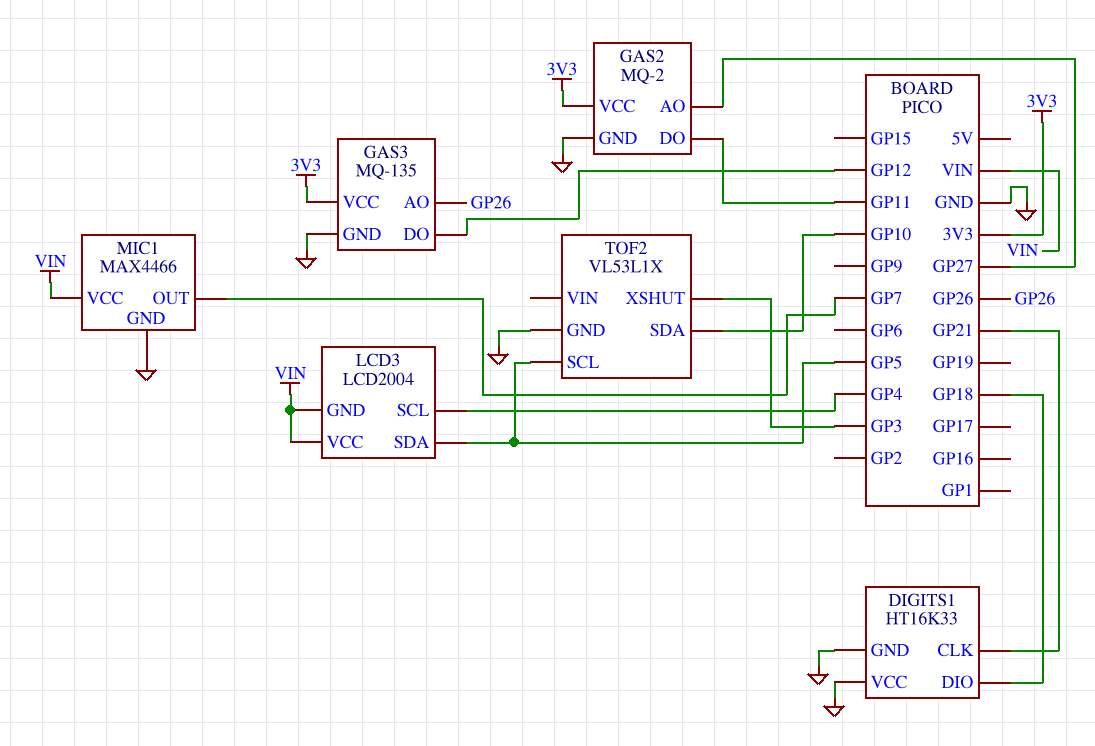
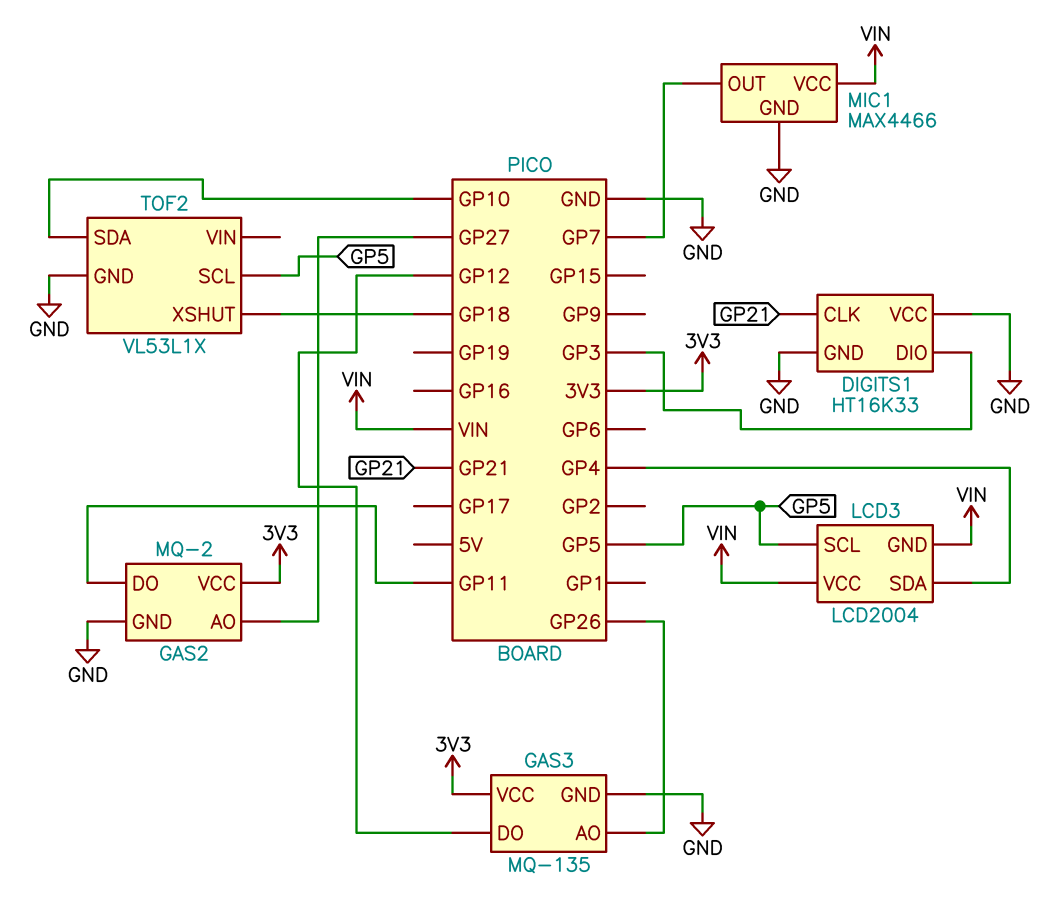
DIGITS1 pin DIO: GP18 -> GP3
LCD3 pin SCL: GP4 -> GP5
LCD3 pin SDA: GP5 -> GP4
TOF2 pin XSHUT: GP3 -> GP18

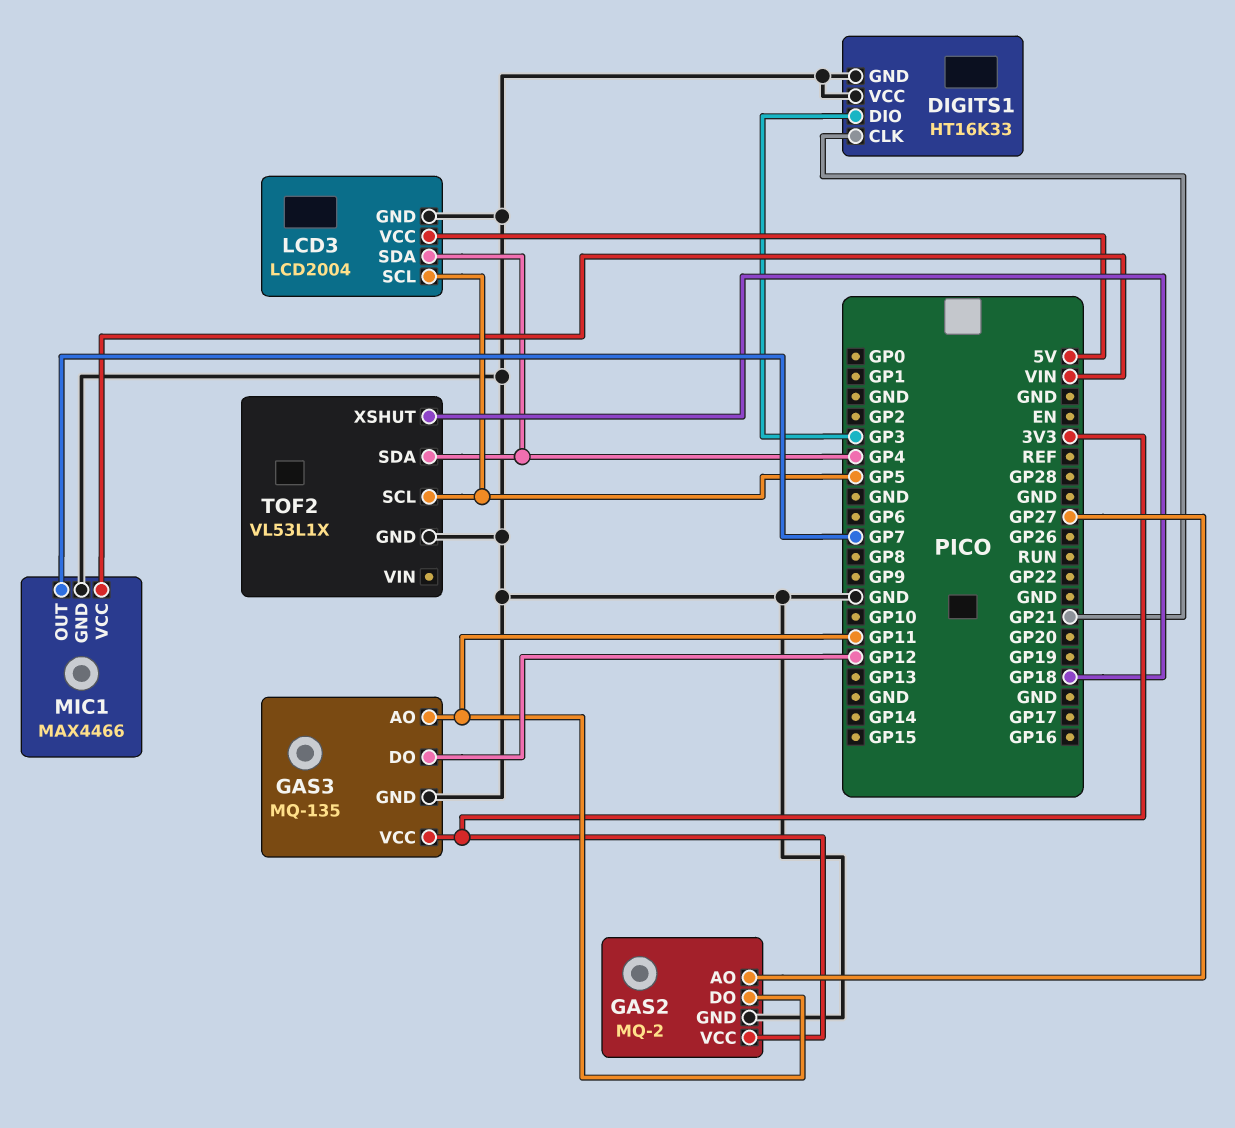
GAS3 pin AO: GP26 -> GP11
LCD3 pin GND: VIN -> GND
LCD3 pin VCC: VIN -> 5V
TOF2 pin SDA: GP10 -> GP4

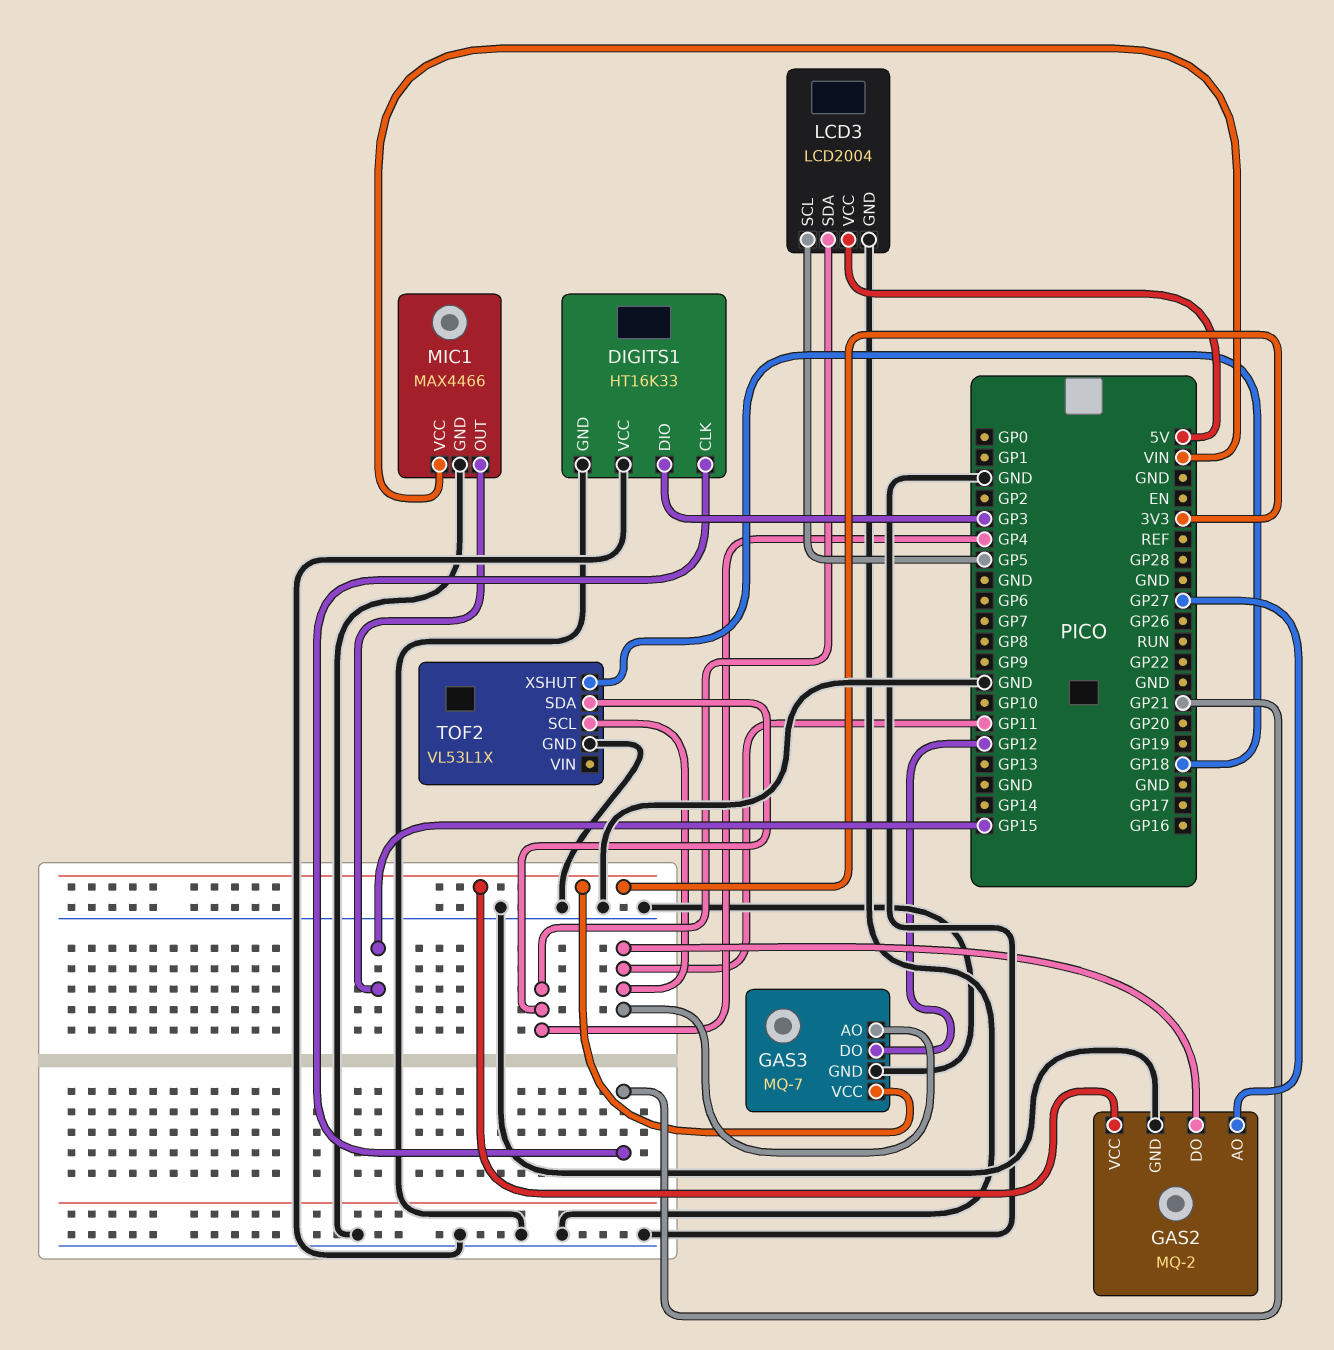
GAS3: MQ-135 -> MQ-7
MIC1 pin OUT: GP7 -> GP15
TOF2 pin SCL: GP5 -> GP11

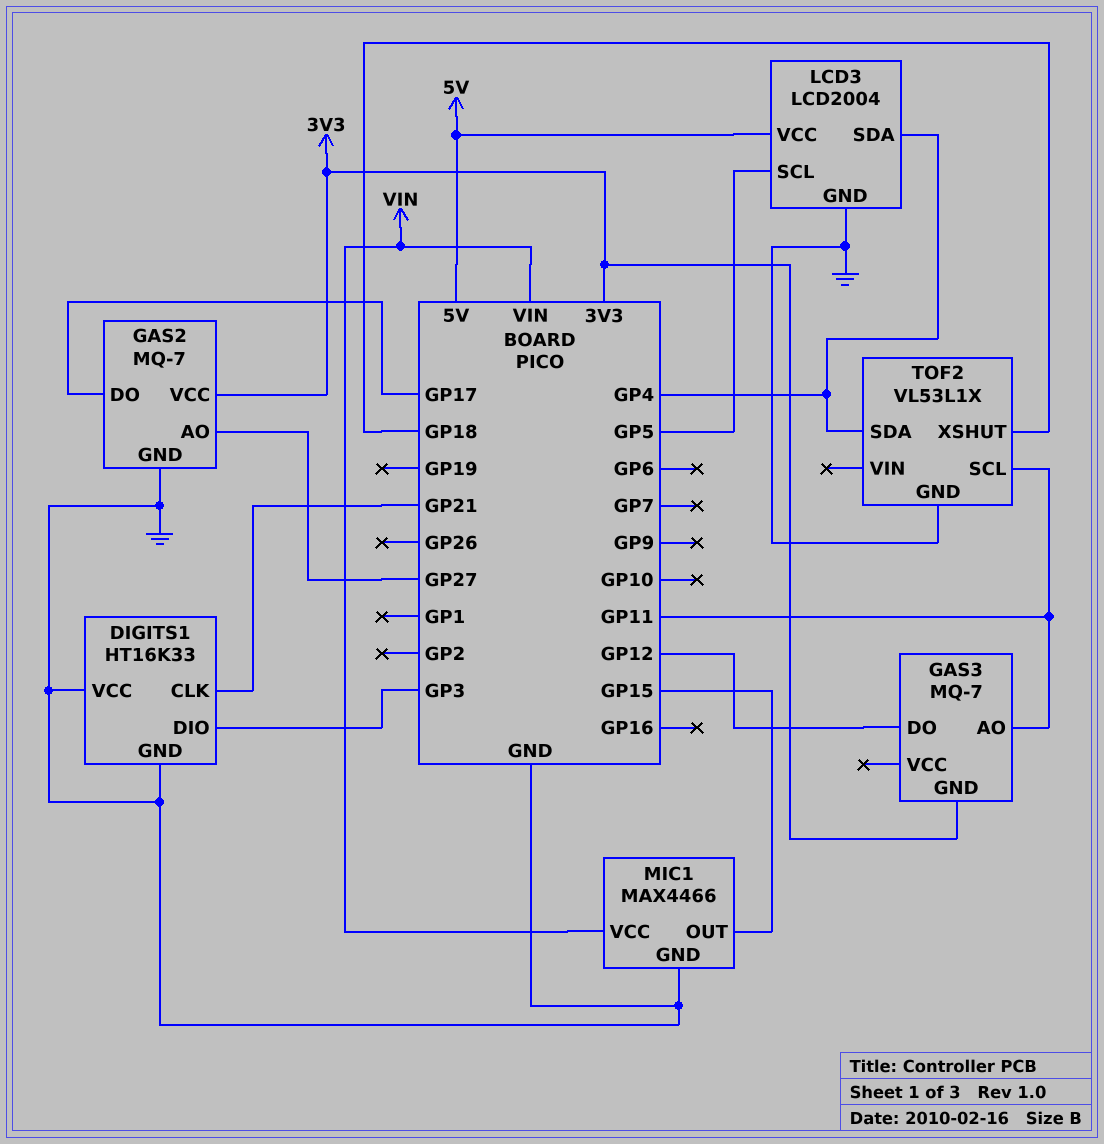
GAS2: MQ-2 -> MQ-7
GAS2 pin DO: GP11 -> GP17
GAS3 pin GND: GND -> 3V3
GAS3 pin VCC: 3V3 -> none

